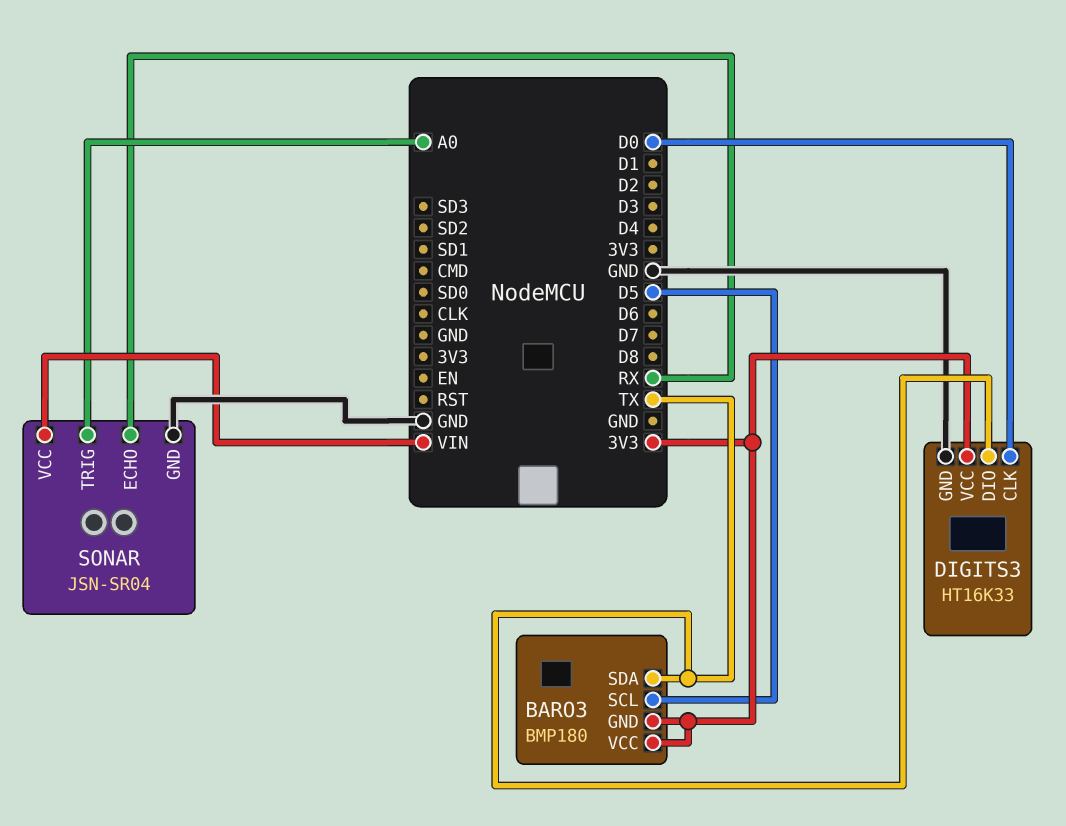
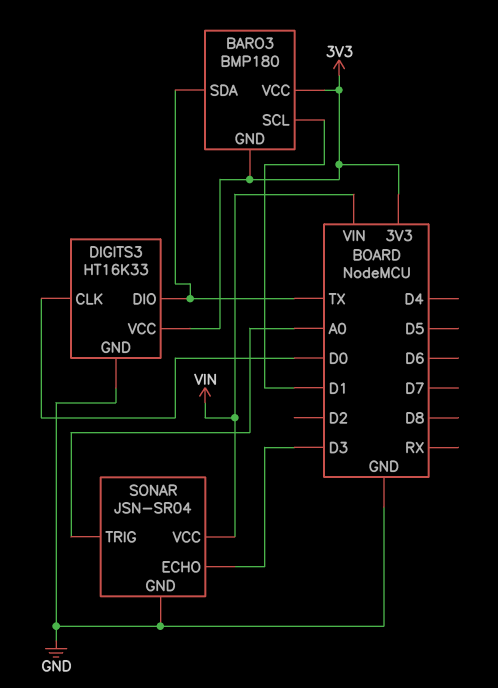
BARO3 pin SCL: D5 -> D1
SONAR pin ECHO: RX -> D3

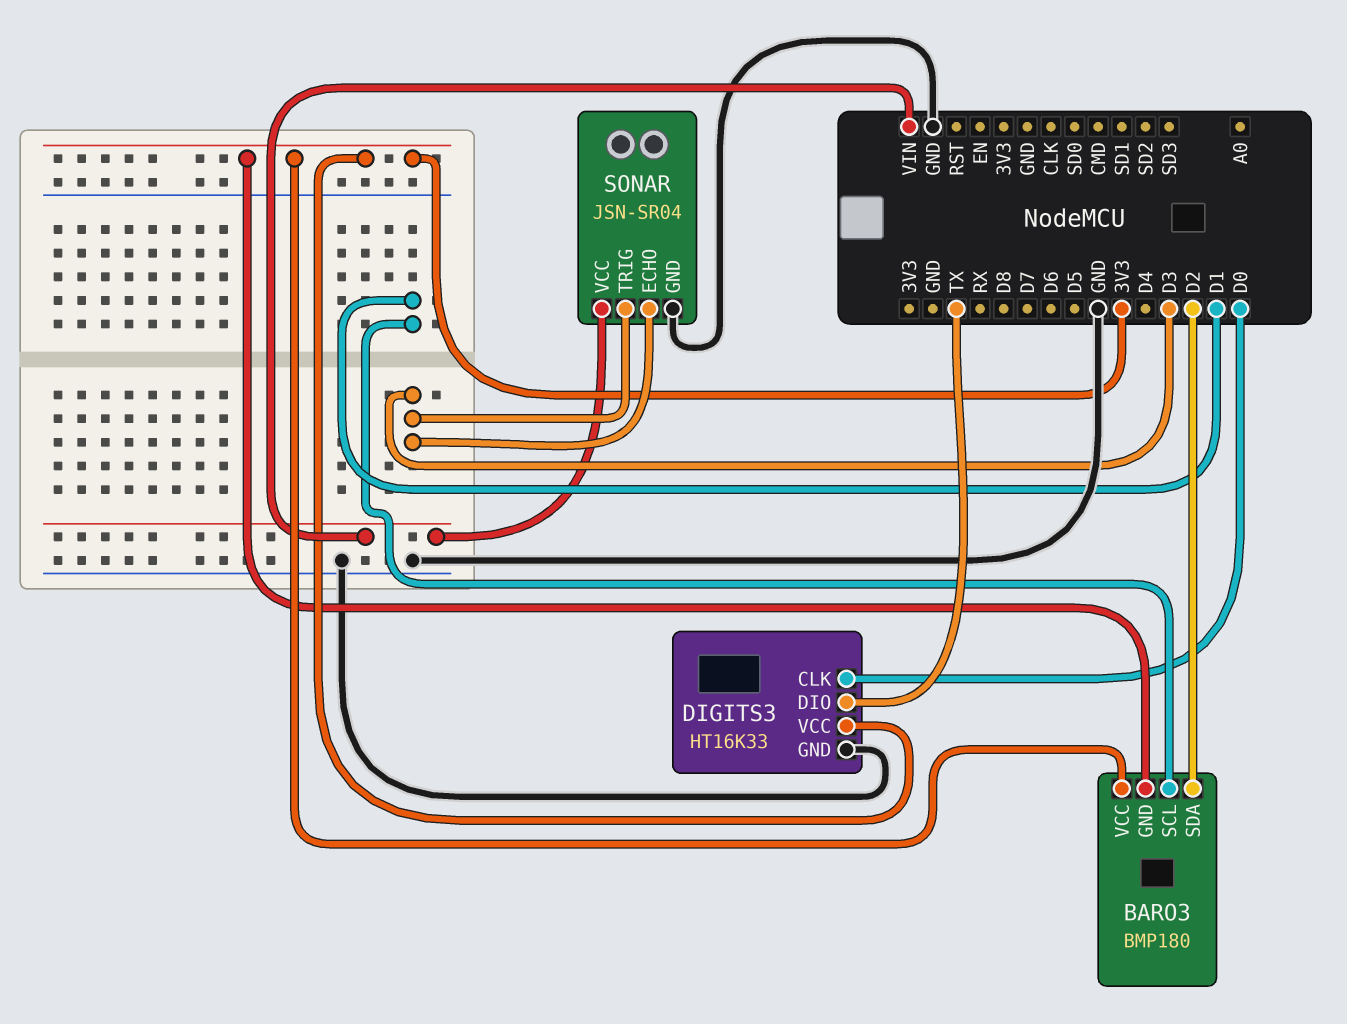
BARO3 pin SDA: TX -> D2
SONAR pin TRIG: A0 -> D3

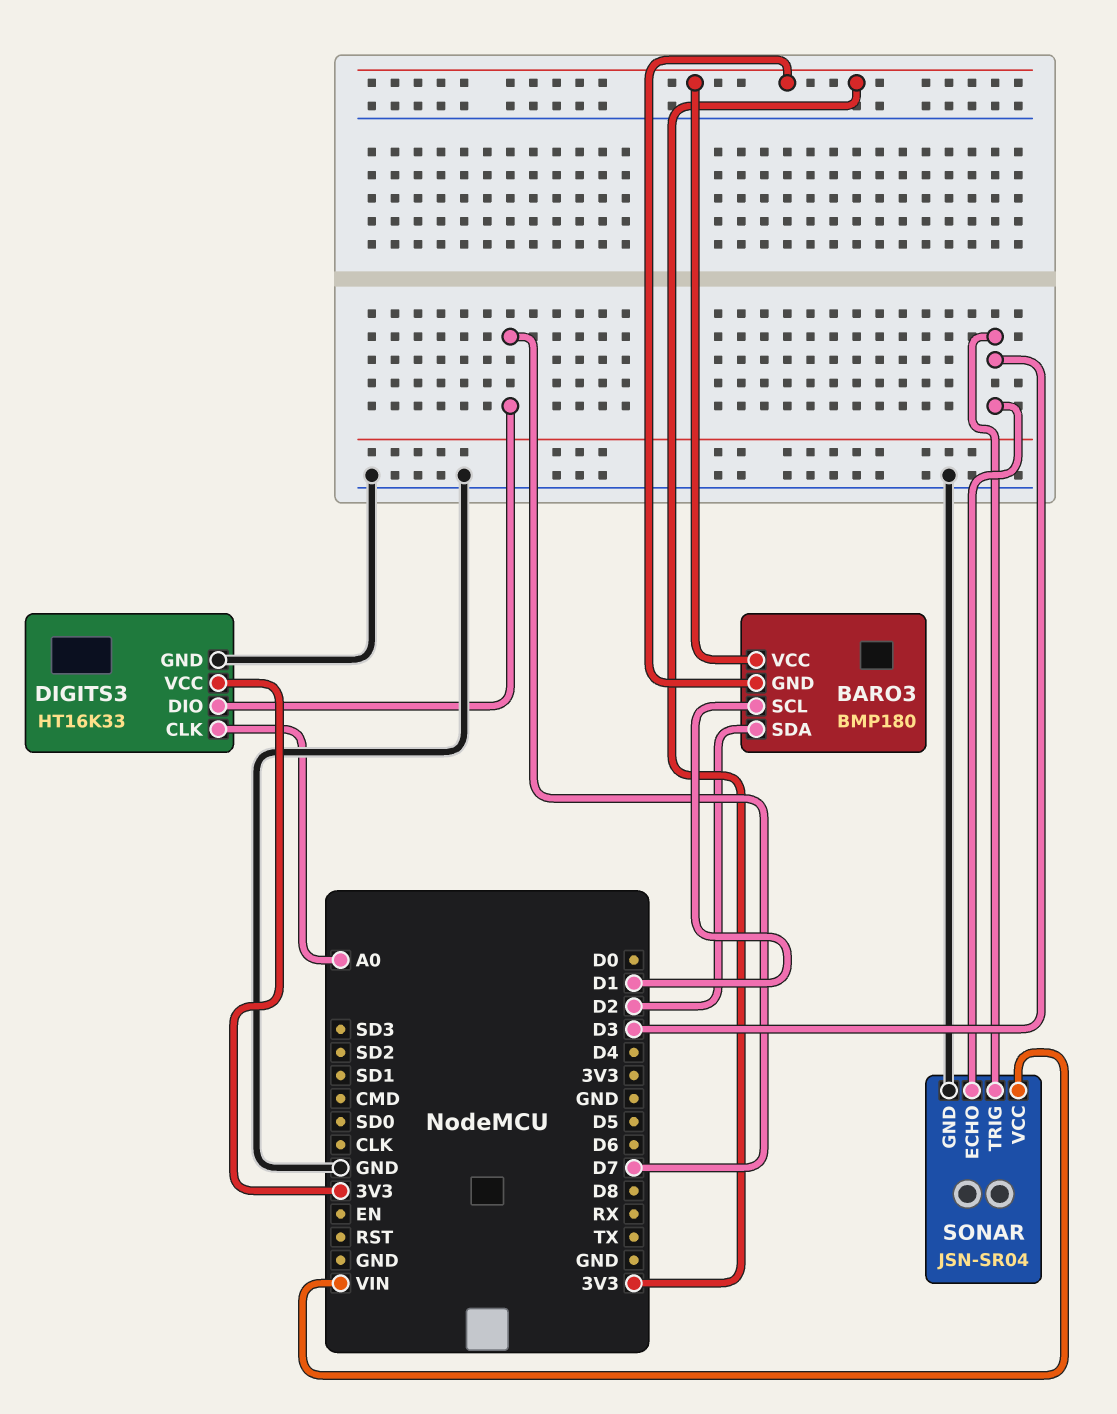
DIGITS3 pin CLK: D0 -> A0
DIGITS3 pin DIO: TX -> D7

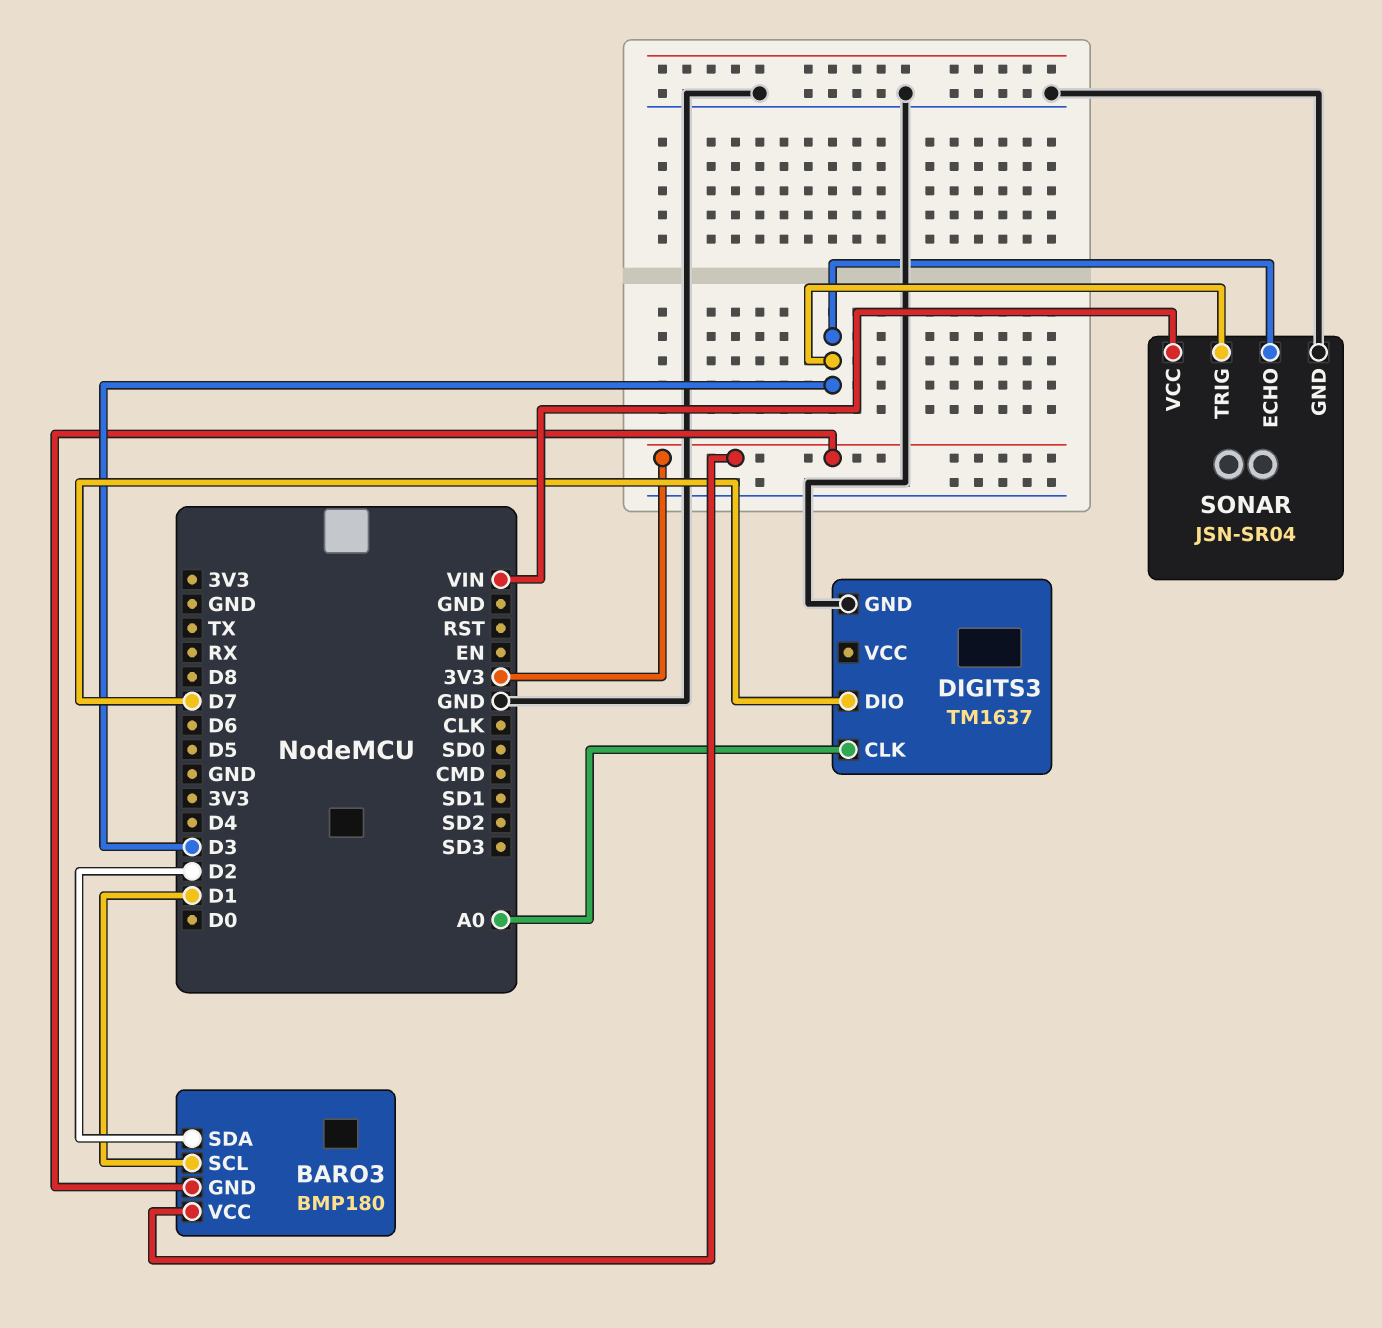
DIGITS3: HT16K33 -> TM1637
DIGITS3 pin VCC: 3V3 -> none

